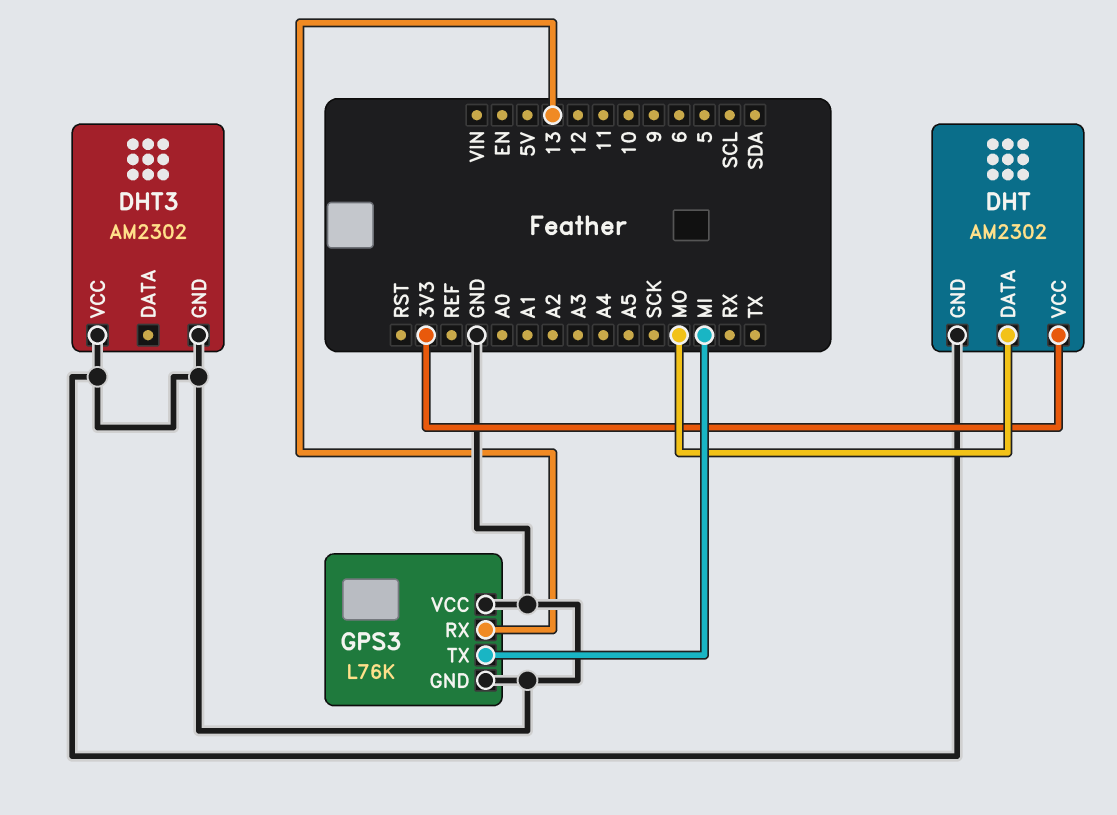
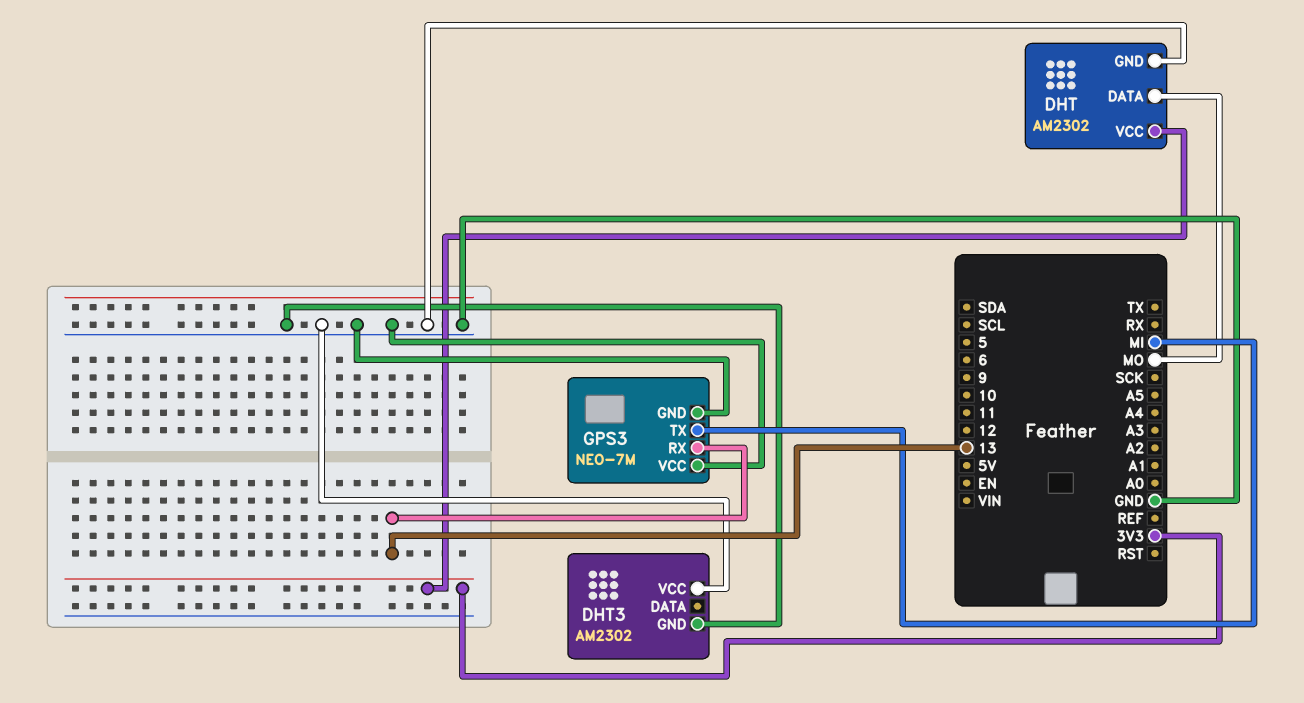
GPS3: L76K -> NEO-7M

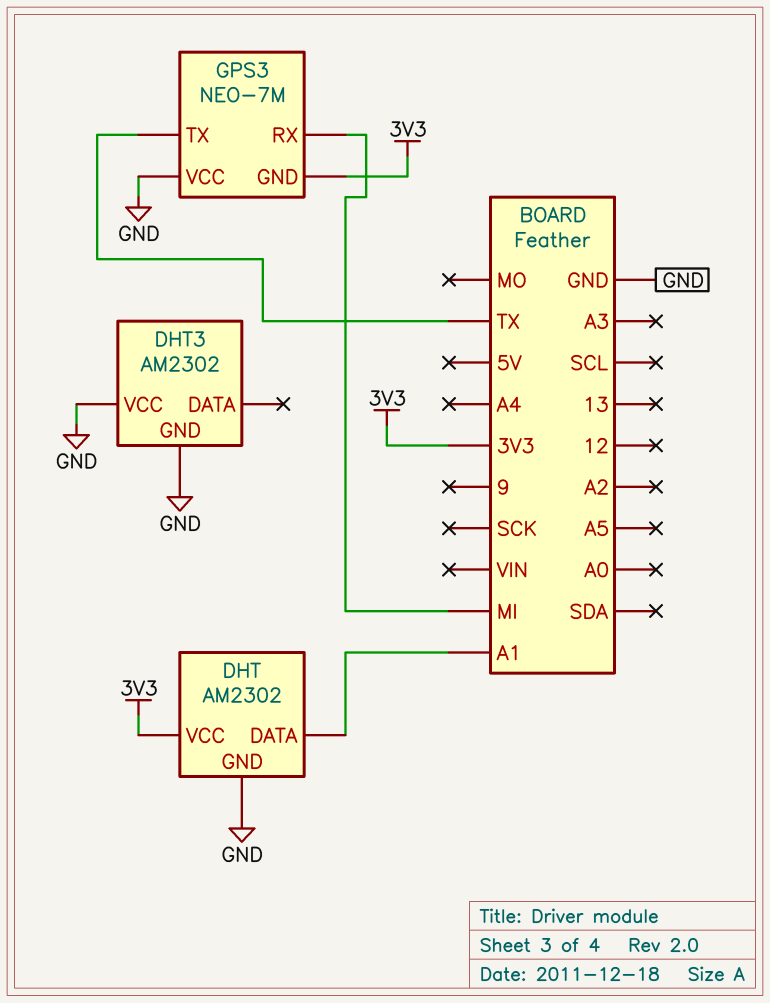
DHT pin DATA: MO -> A1
GPS3 pin GND: GND -> 3V3
GPS3 pin RX: 13 -> MI
GPS3 pin TX: MI -> TX

